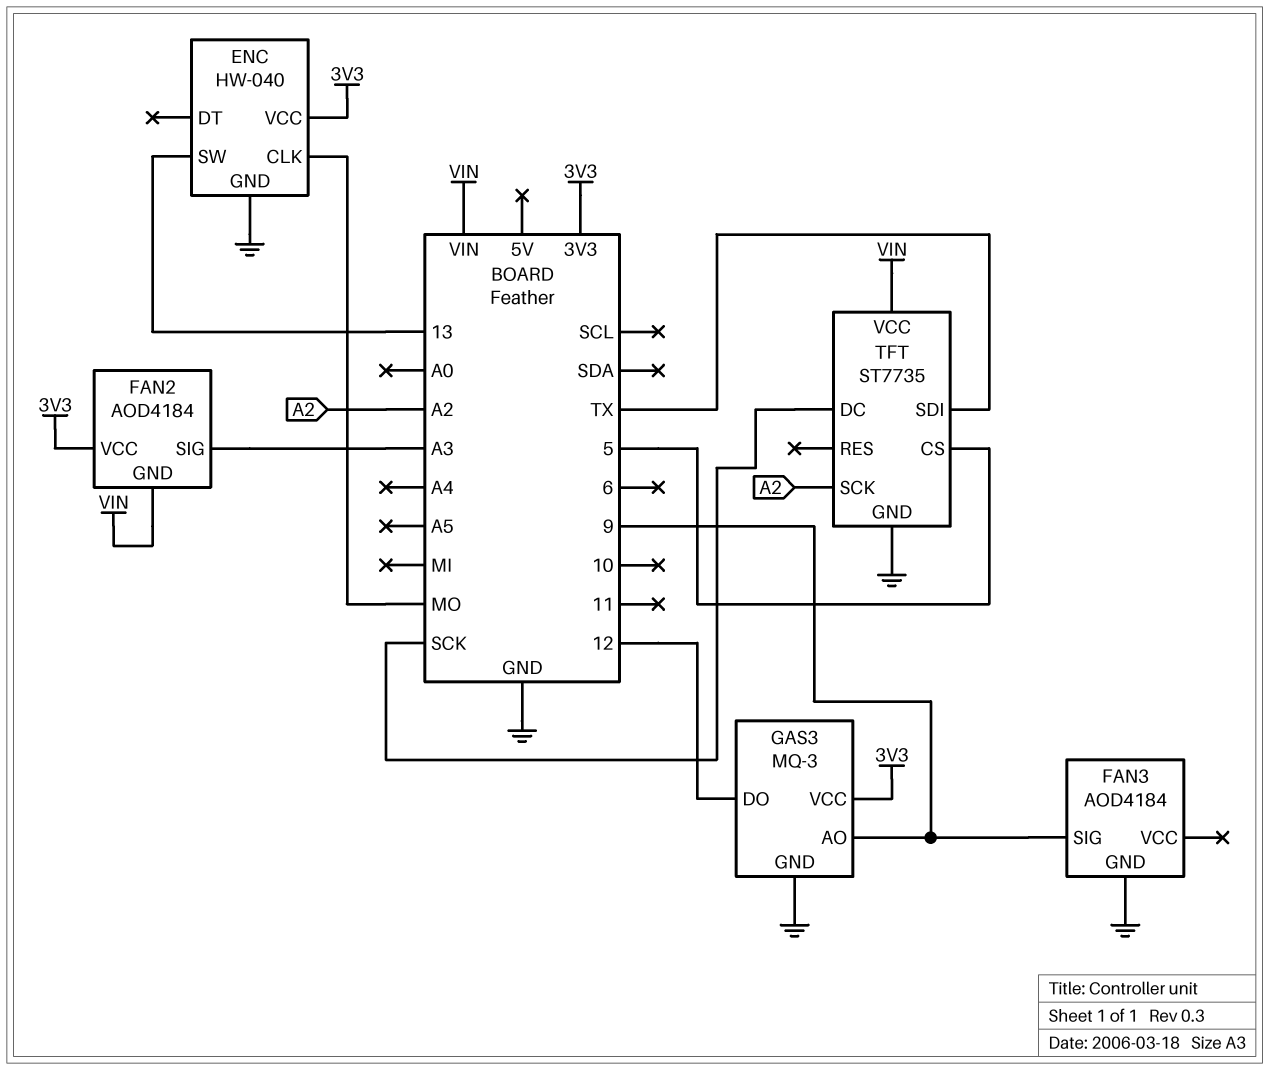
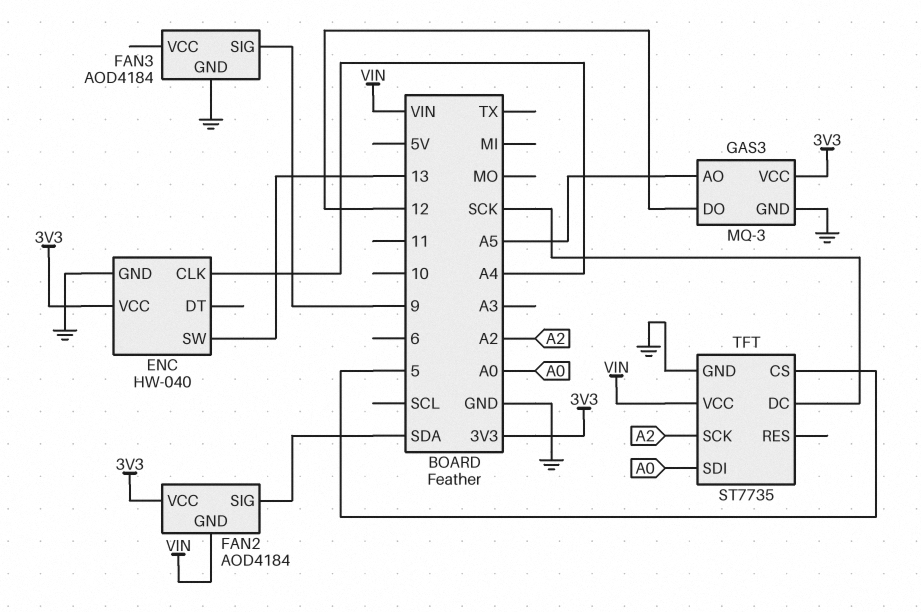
ENC pin CLK: MO -> A4
FAN2 pin SIG: A3 -> SDA
GAS3 pin AO: 9 -> A5
TFT pin SDI: TX -> A0

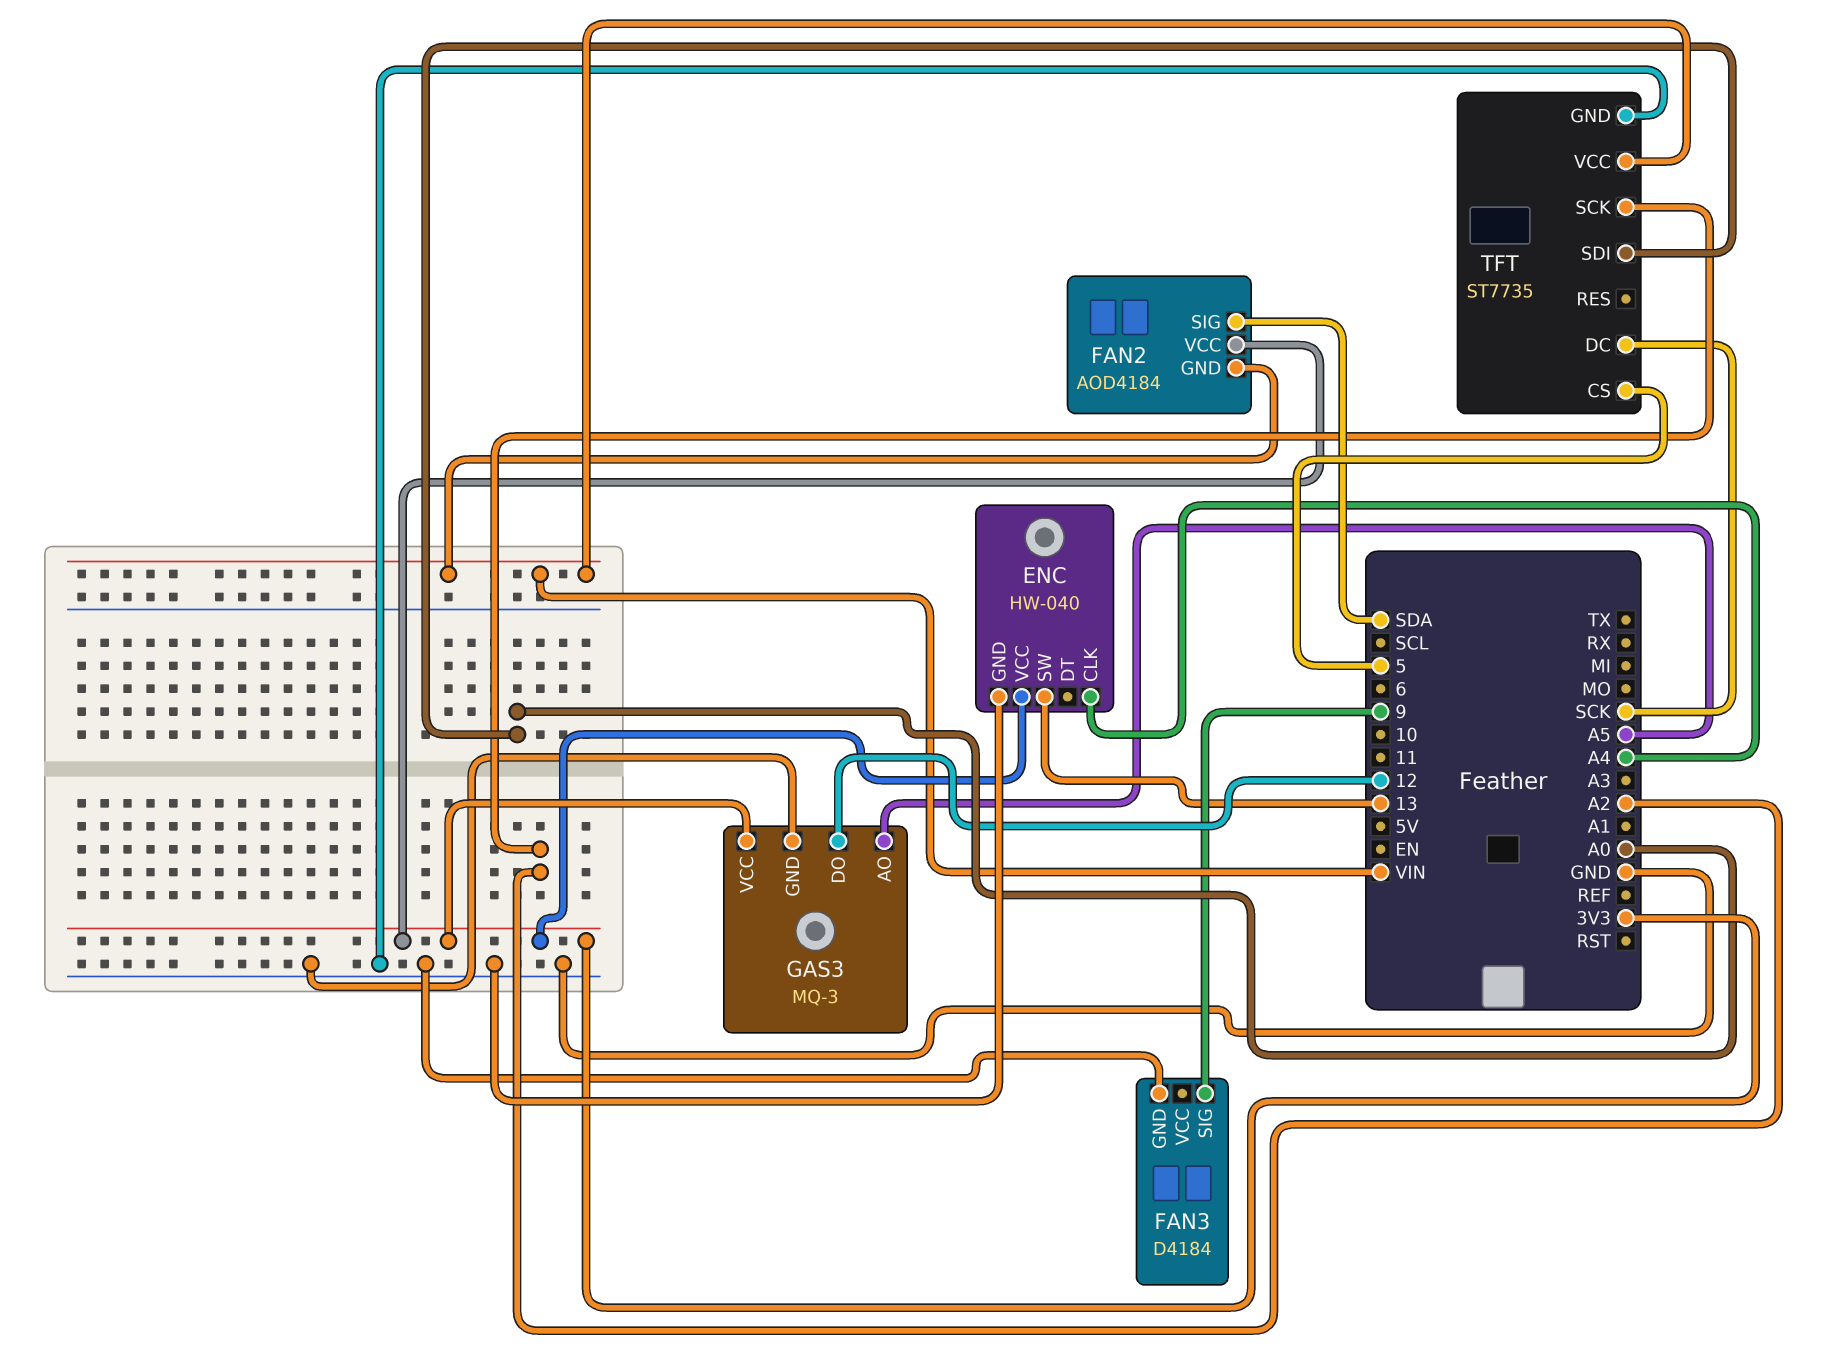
FAN3: AOD4184 -> D4184

